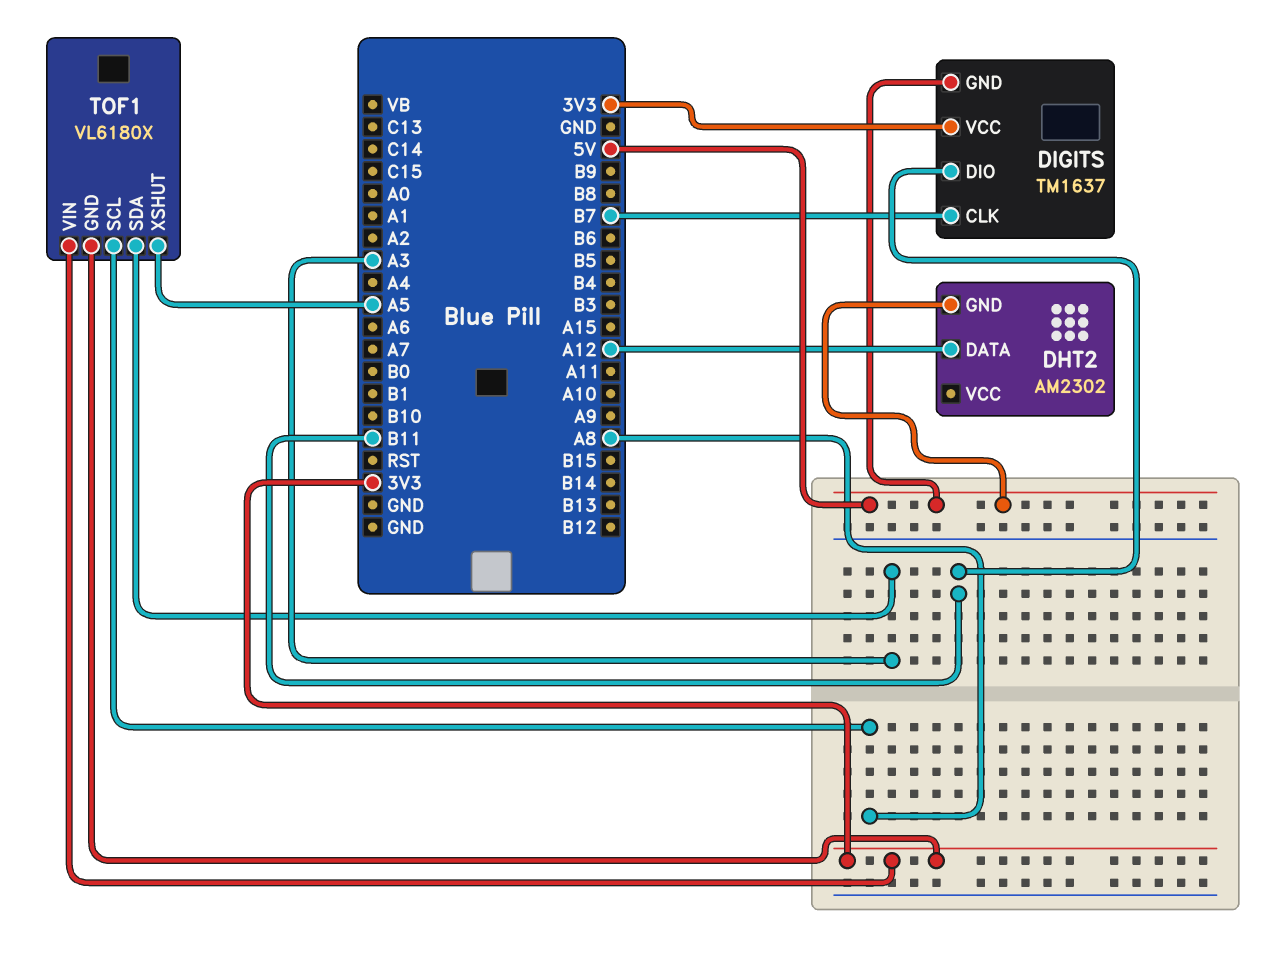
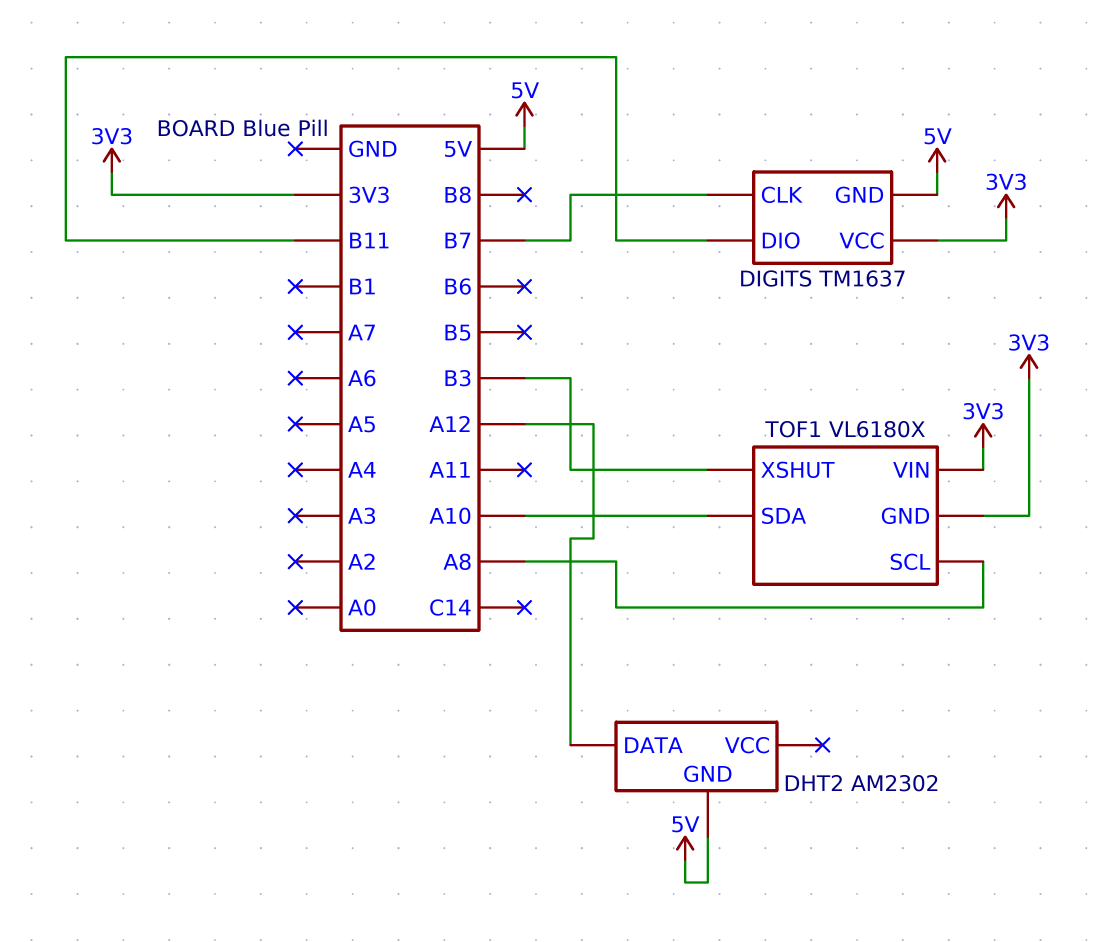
TOF1 pin SDA: A3 -> A10
TOF1 pin XSHUT: A5 -> B3

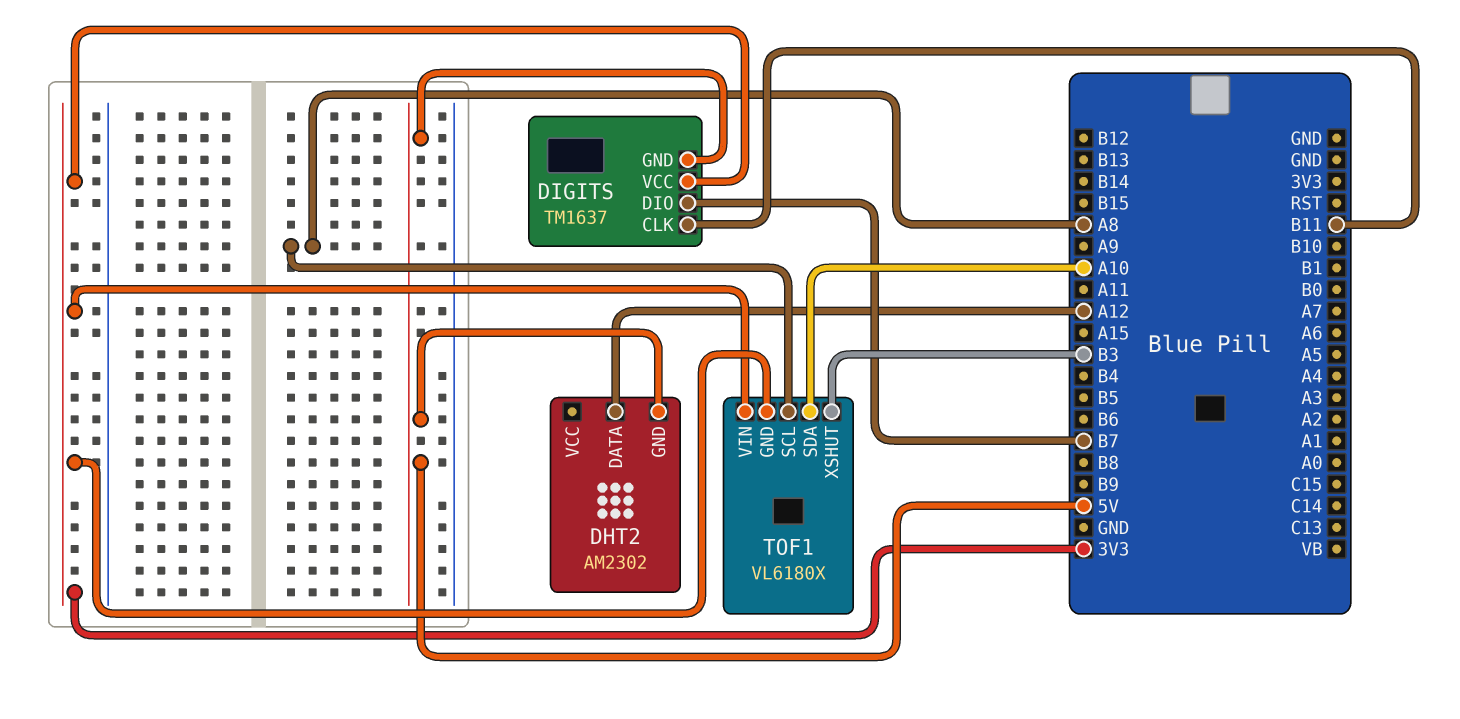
DIGITS pin CLK: B7 -> B11
DIGITS pin DIO: B11 -> B7

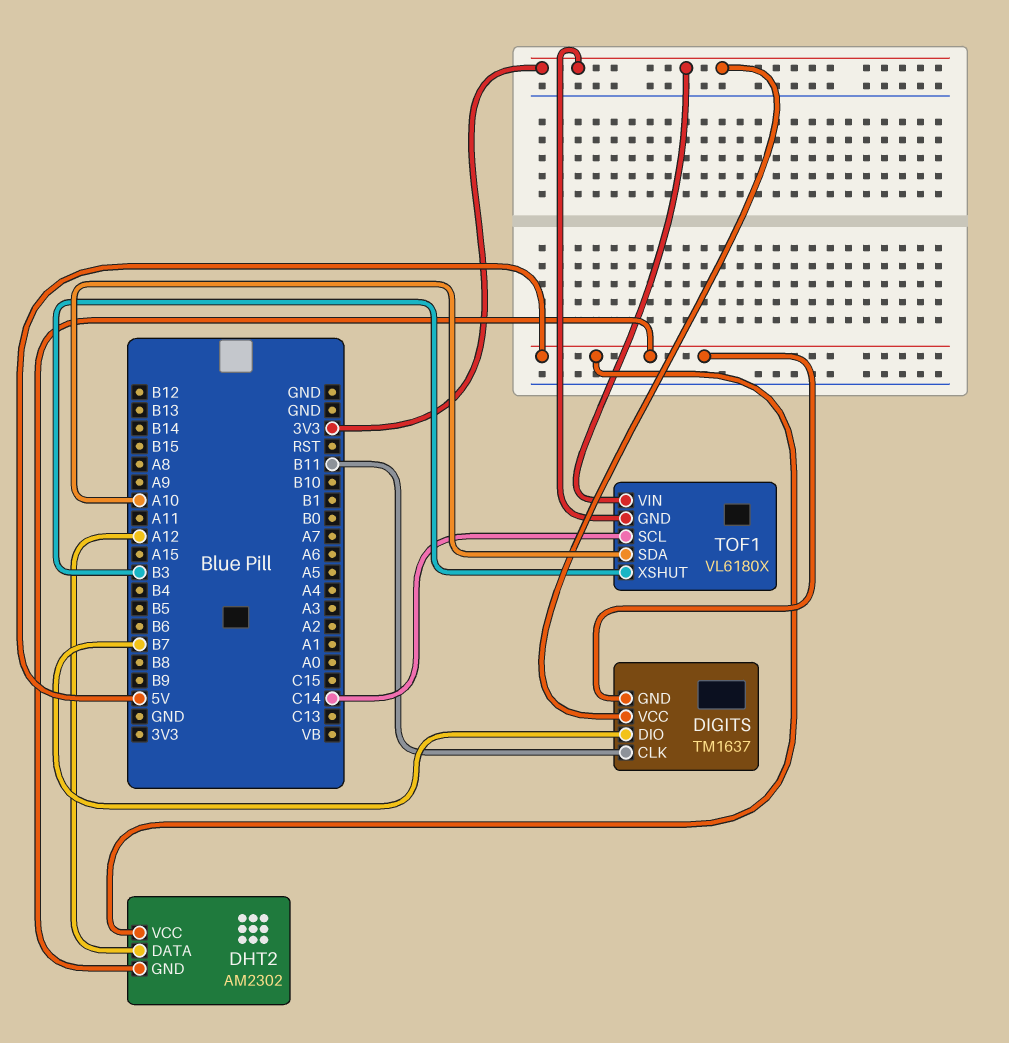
DHT2 pin VCC: none -> 5V
TOF1 pin SCL: A8 -> C14

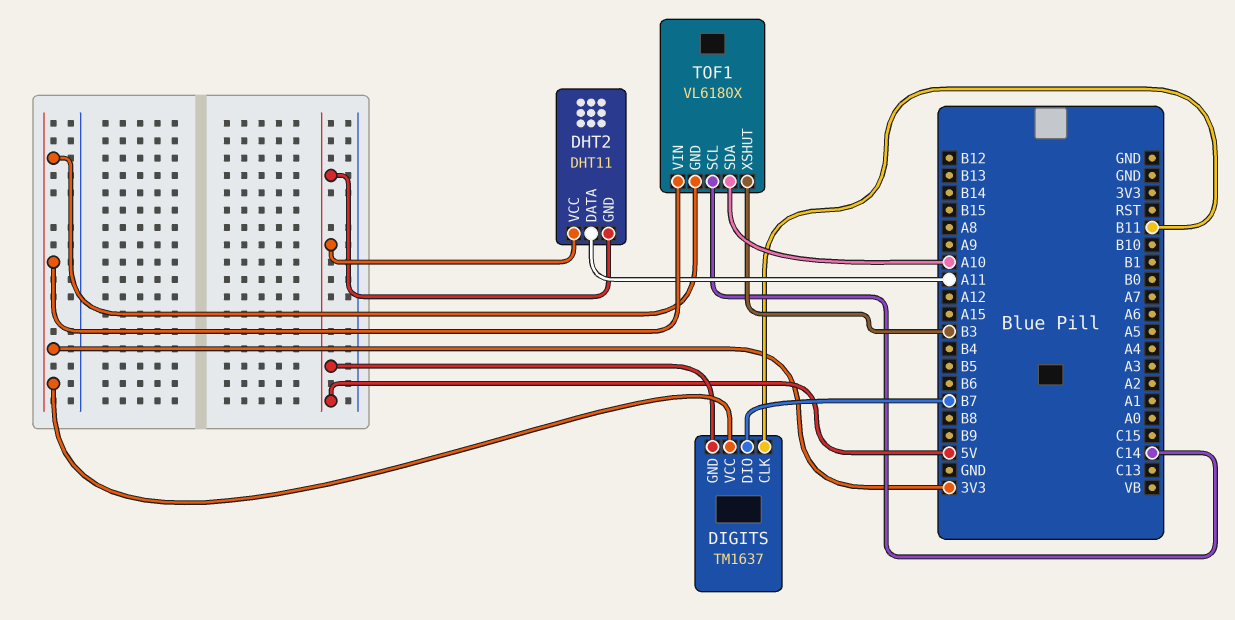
DHT2: AM2302 -> DHT11
DHT2 pin DATA: A12 -> A11

